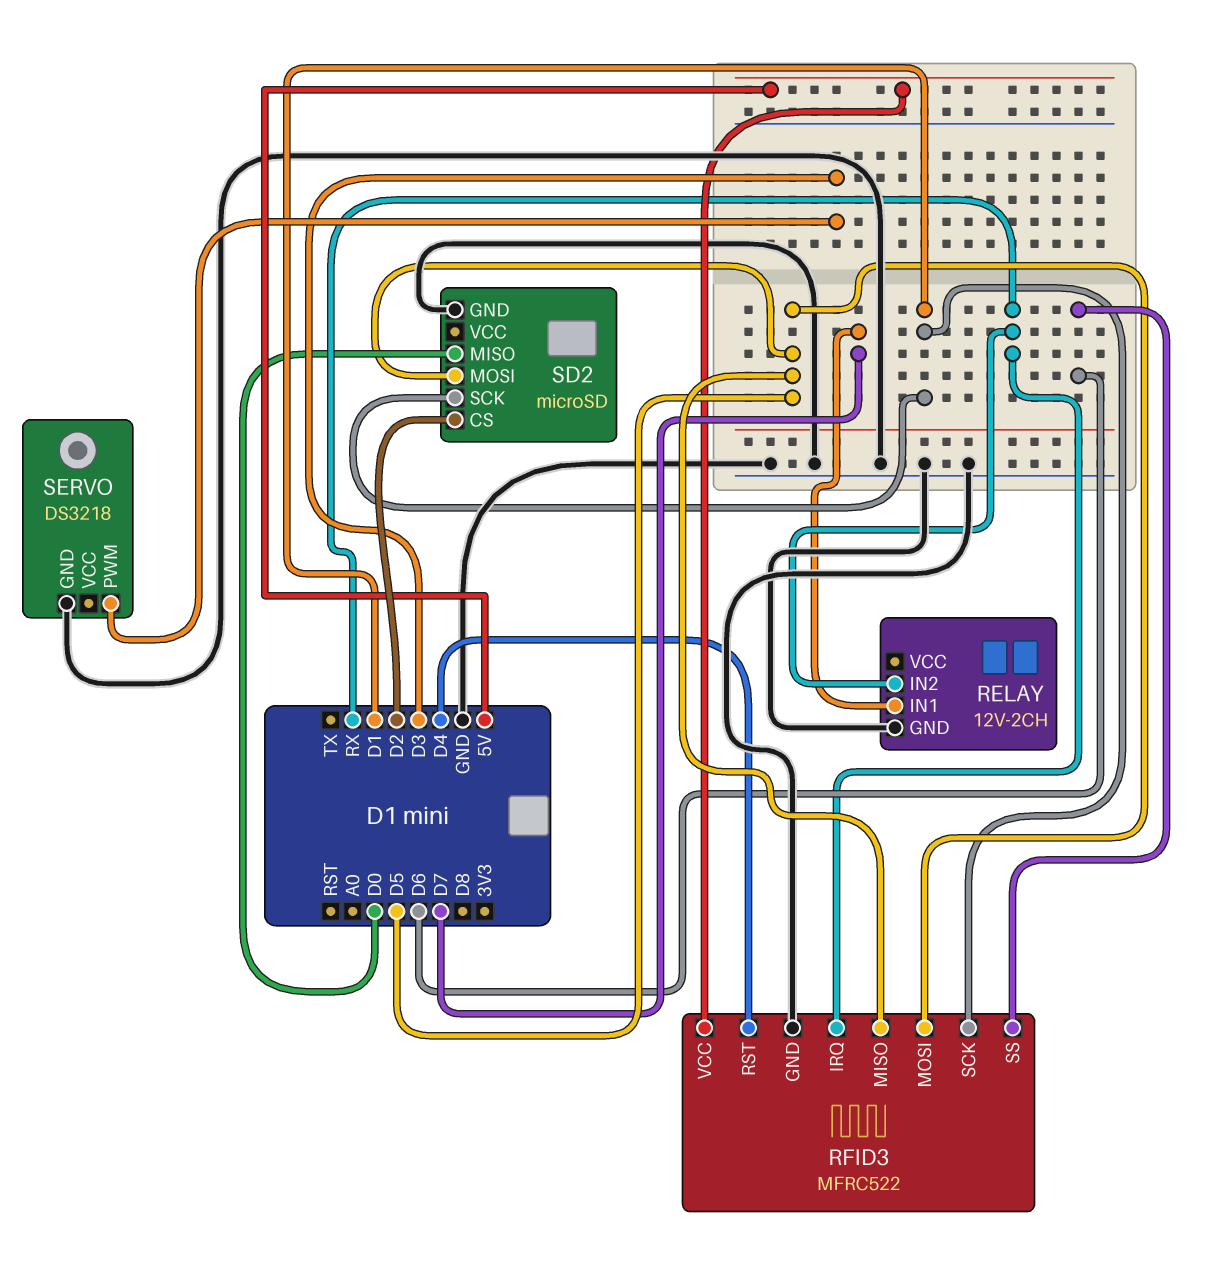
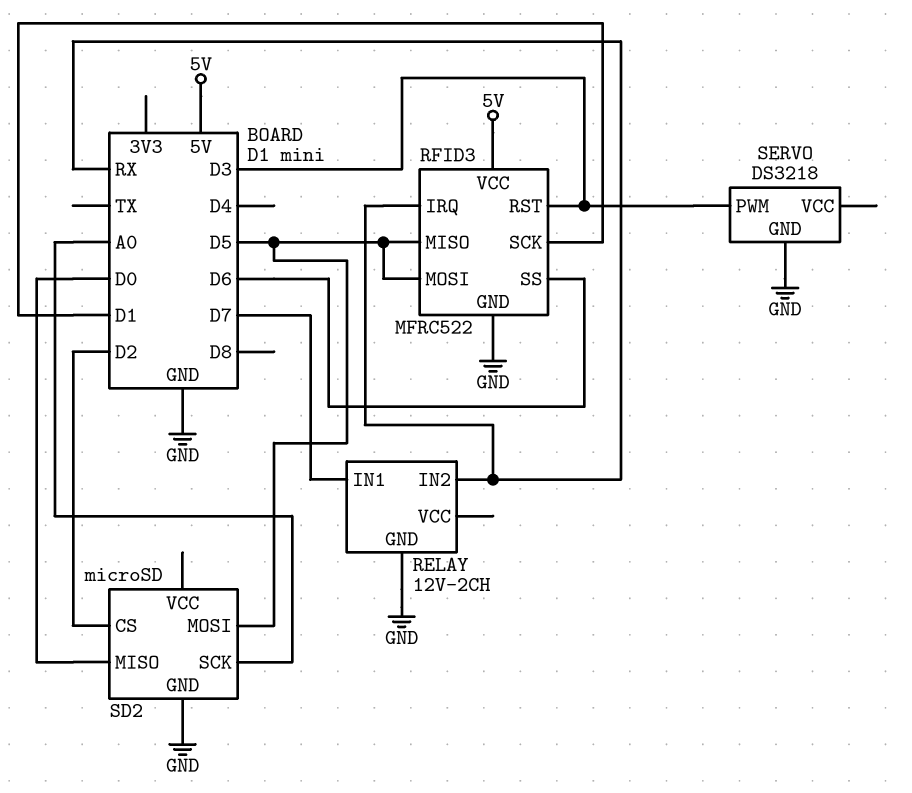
RFID3 pin RST: D4 -> D3
SD2 pin SCK: D1 -> A0

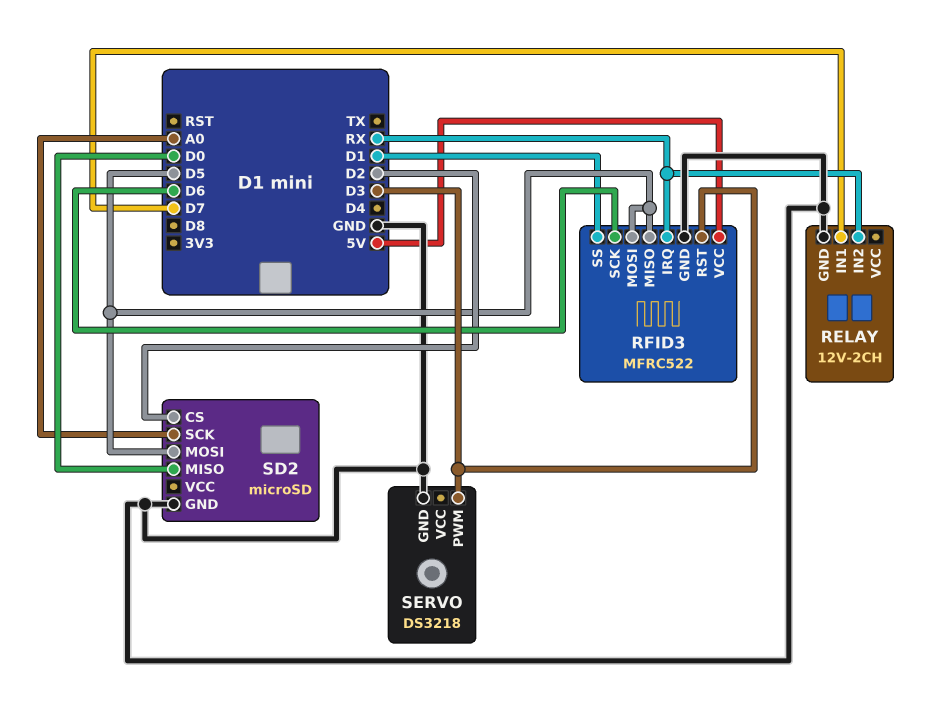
RFID3 pin SCK: D1 -> D6
RFID3 pin SS: D6 -> D1

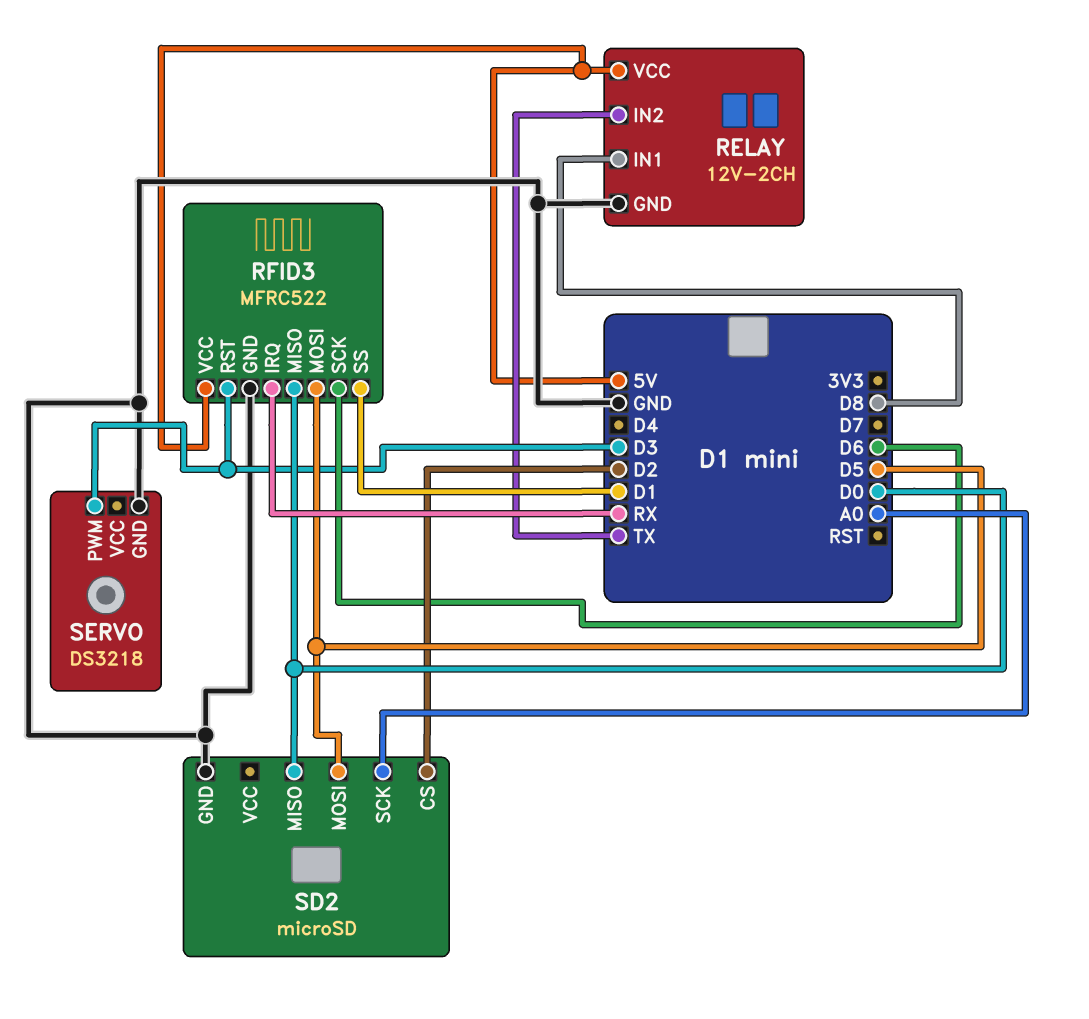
RELAY pin IN1: D7 -> D8
RELAY pin IN2: RX -> TX
RELAY pin VCC: none -> 5V
RFID3 pin MISO: D5 -> D0

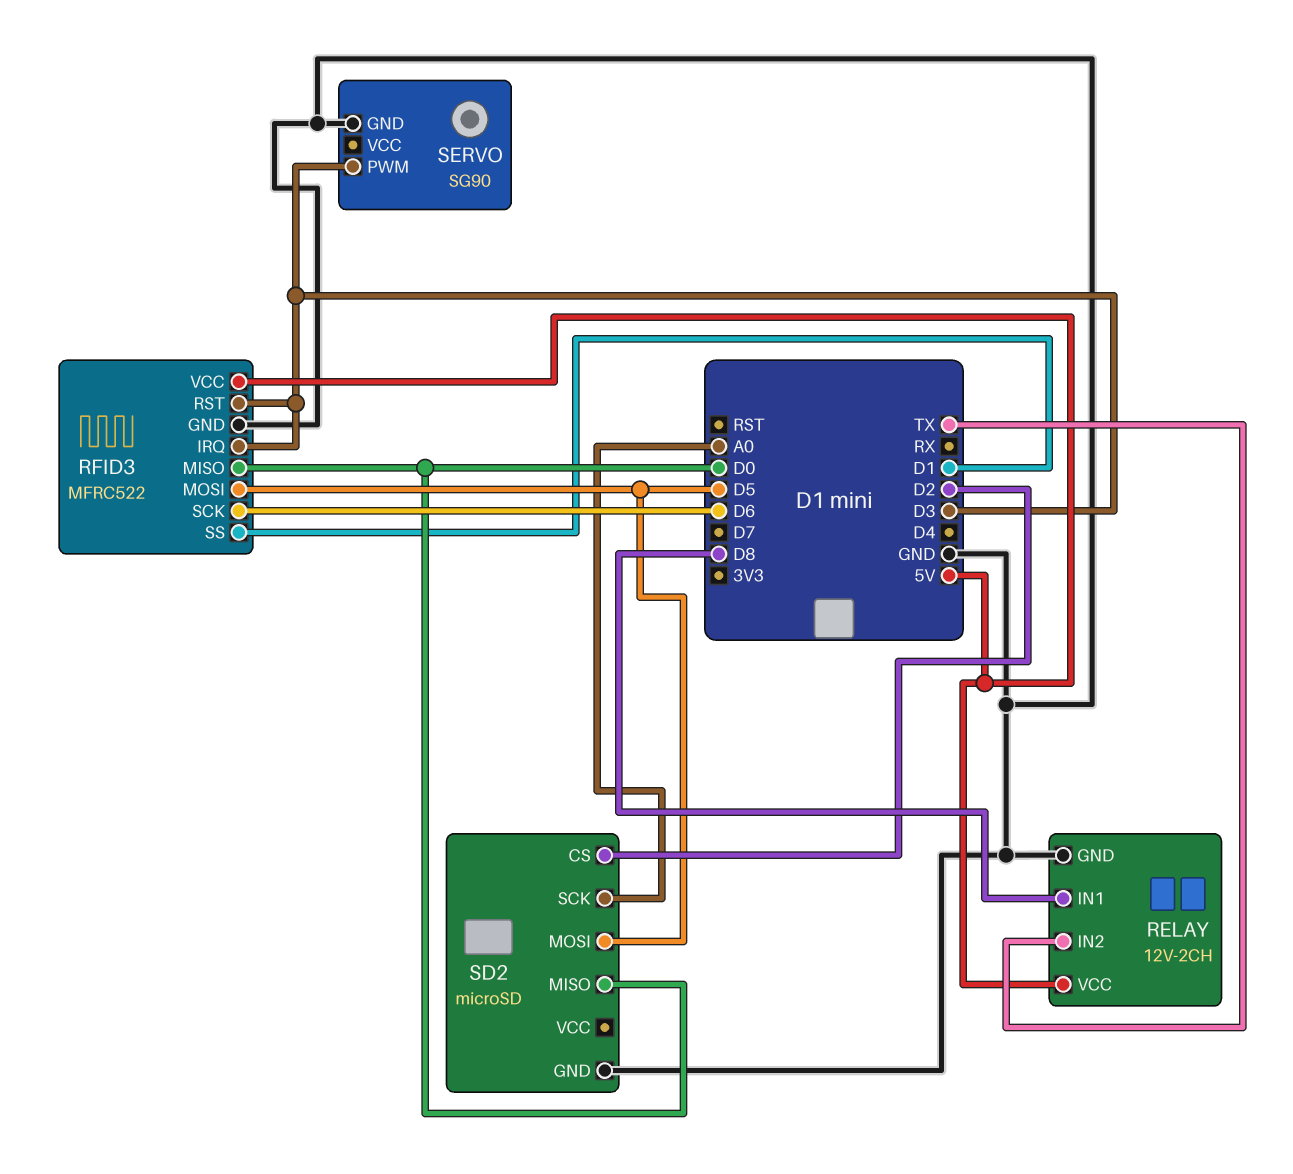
RFID3 pin IRQ: RX -> D3
SERVO: DS3218 -> SG90

